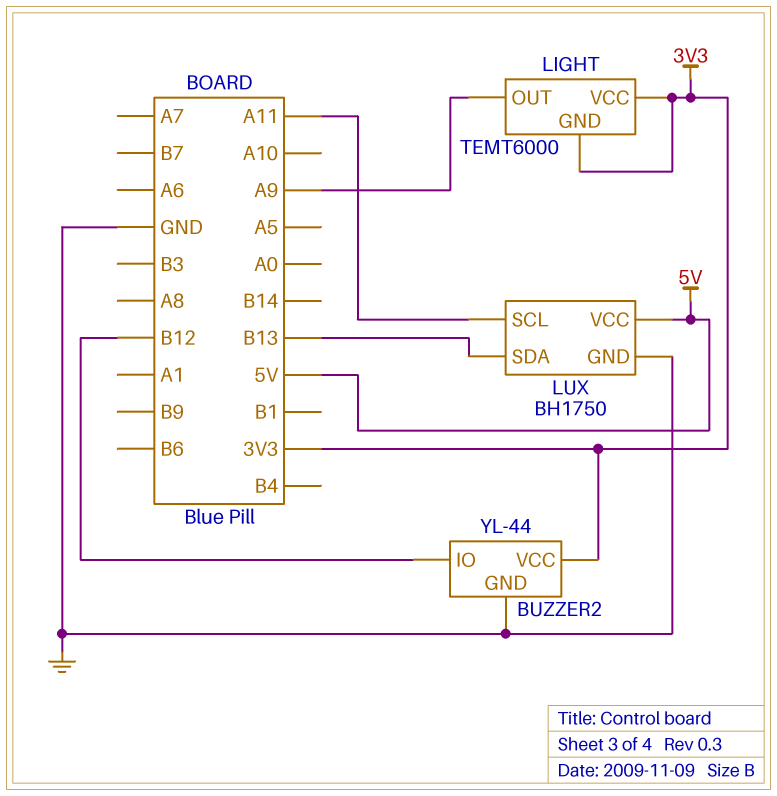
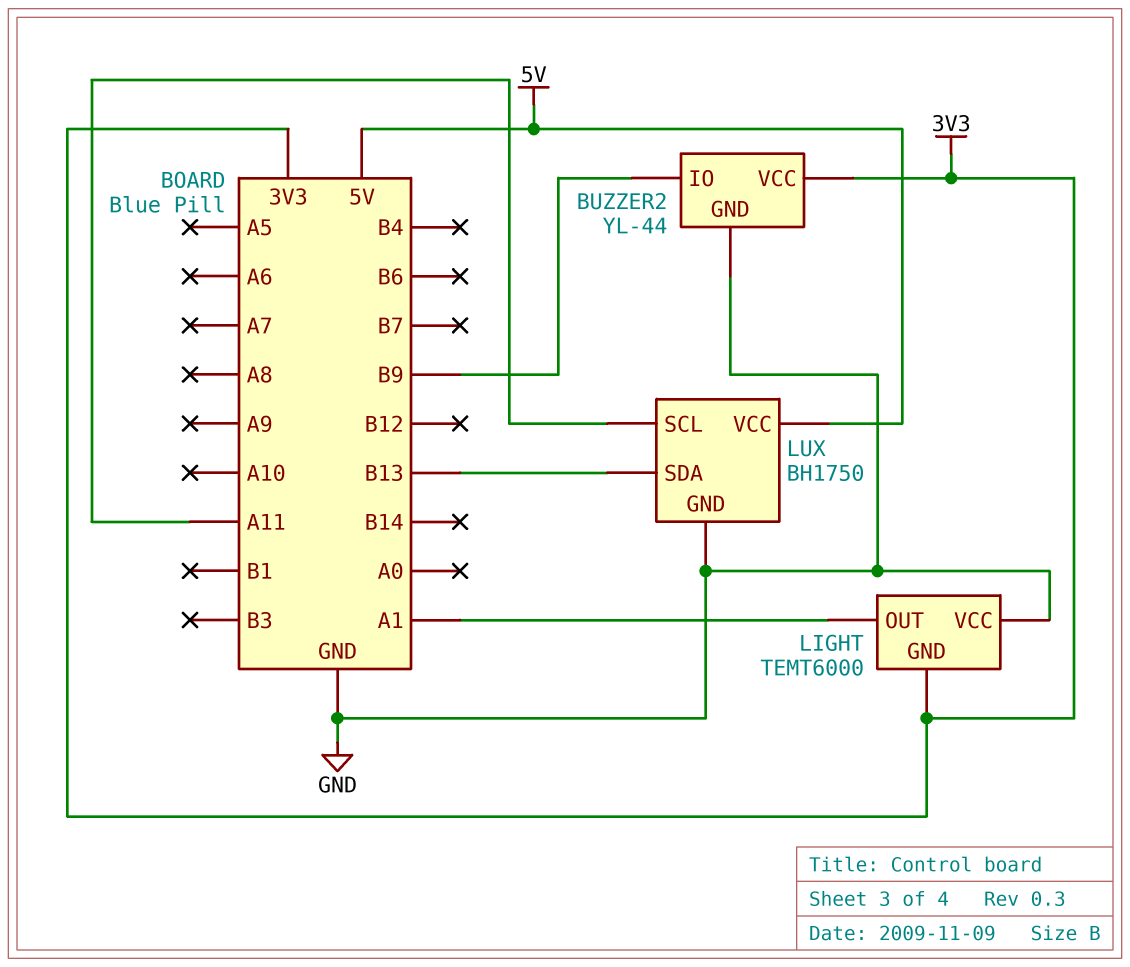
BUZZER2 pin IO: B12 -> B9
LIGHT pin OUT: A9 -> A1
LIGHT pin VCC: 3V3 -> GND

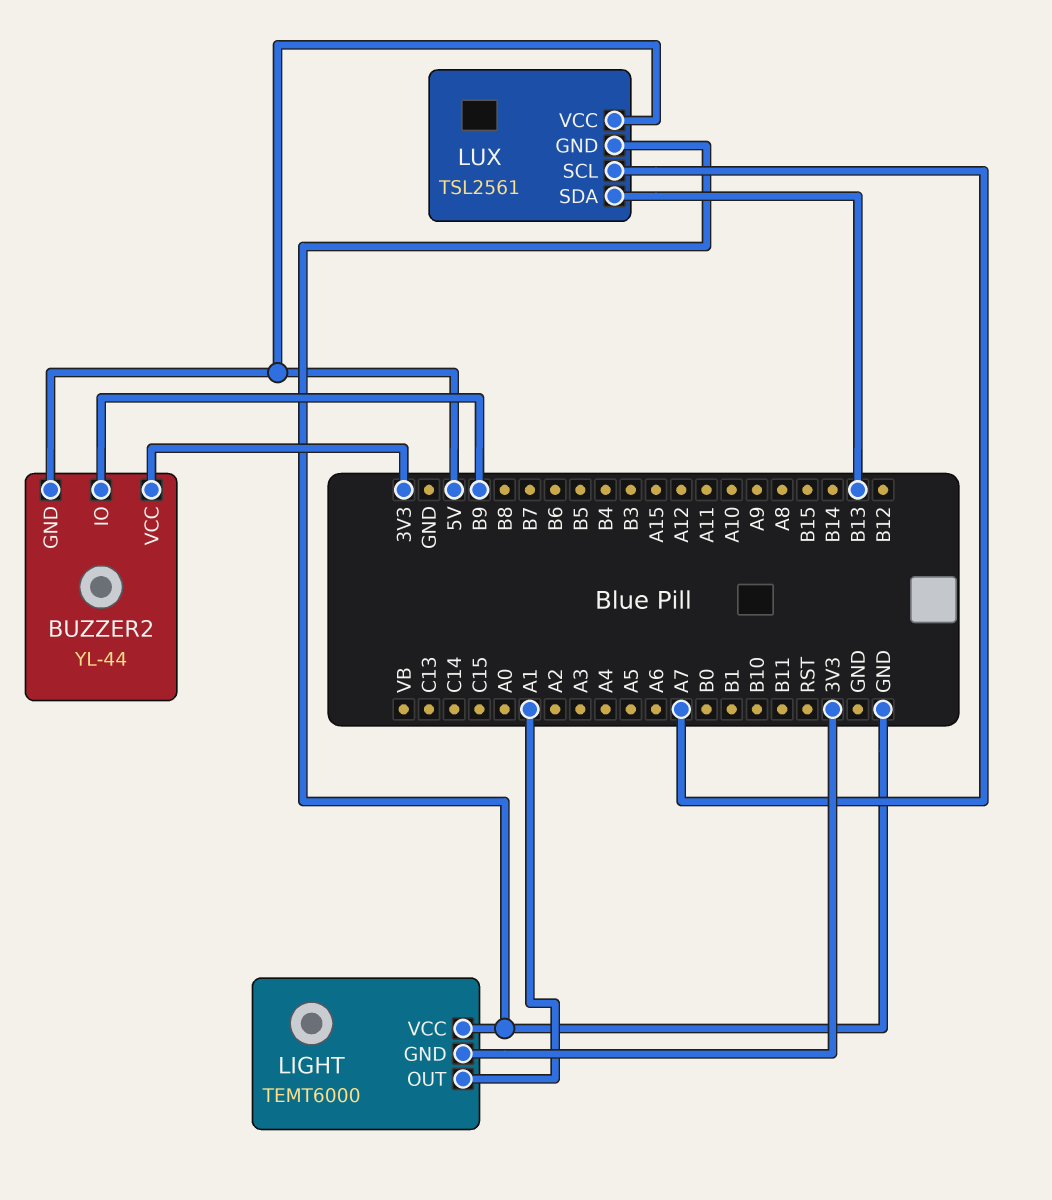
BUZZER2 pin GND: GND -> 5V
LUX: BH1750 -> TSL2561
LUX pin SCL: A11 -> A7

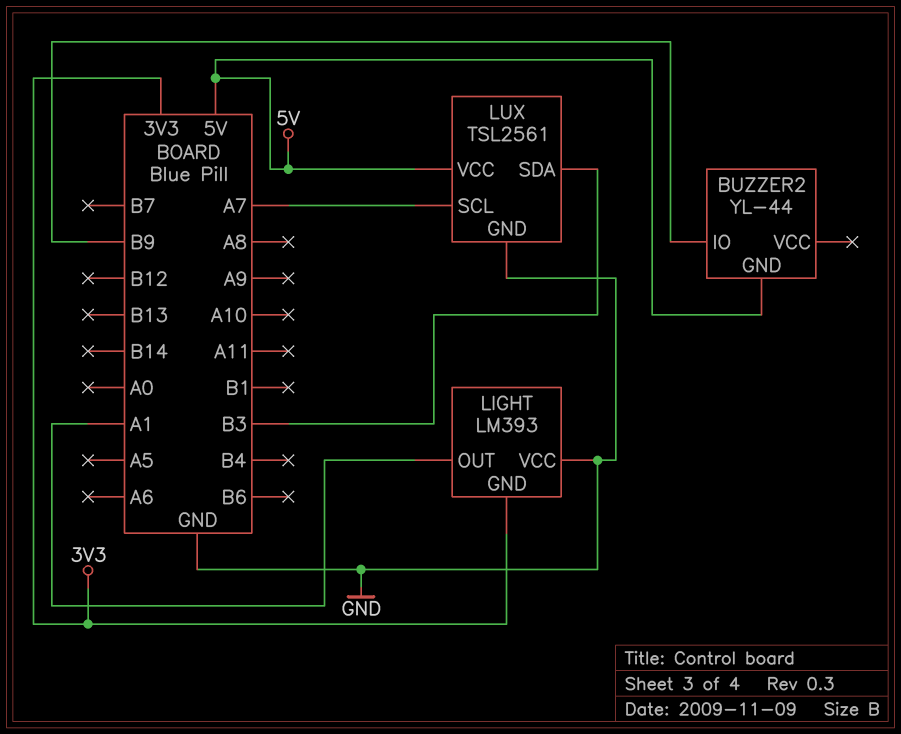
BUZZER2 pin VCC: 3V3 -> none
LIGHT: TEMT6000 -> LM393
LUX pin SDA: B13 -> B3

